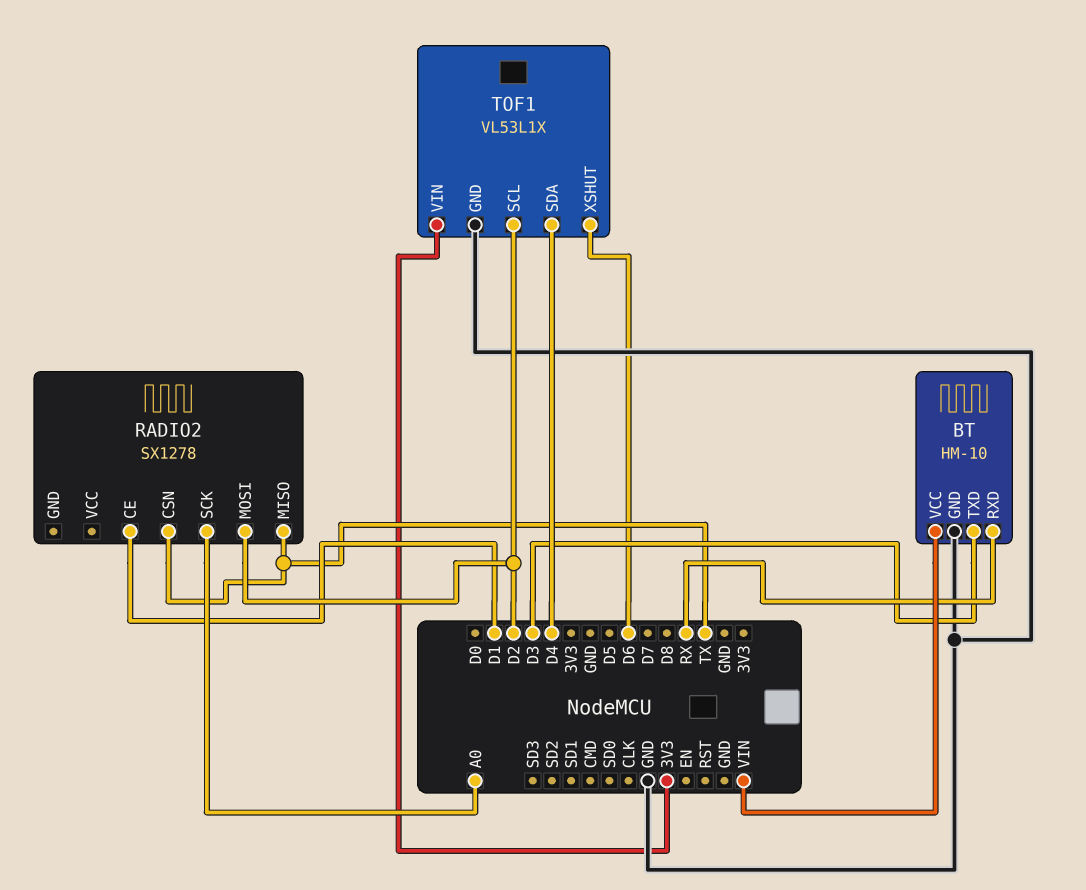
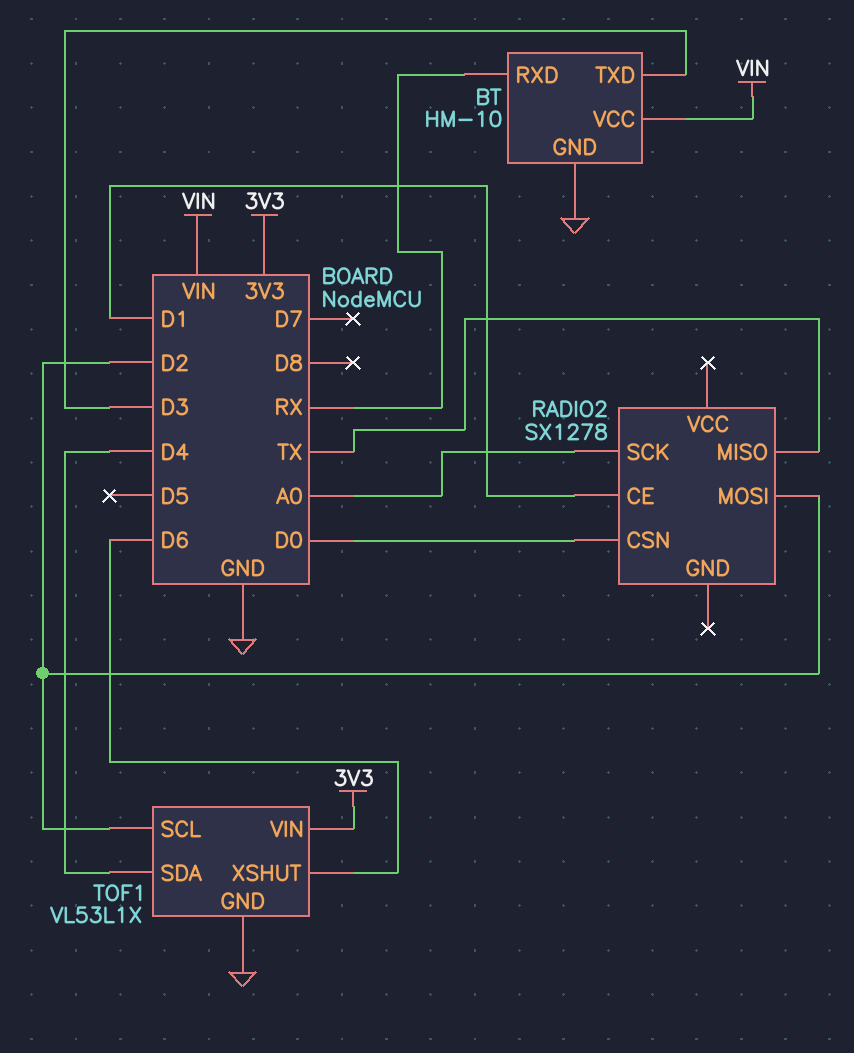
RADIO2 pin CSN: TX -> D0

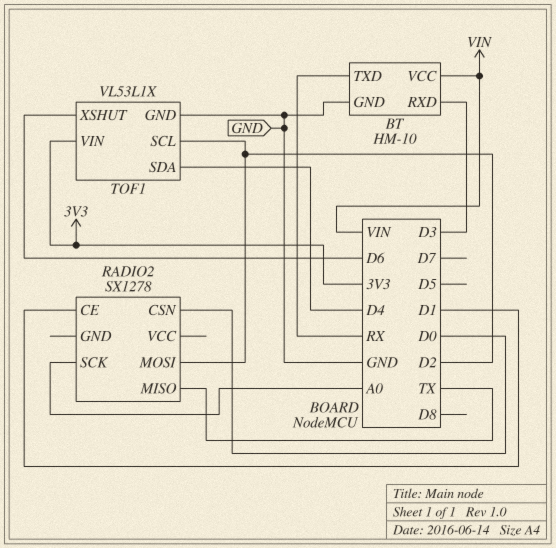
BT pin RXD: RX -> D3
BT pin TXD: D3 -> RX

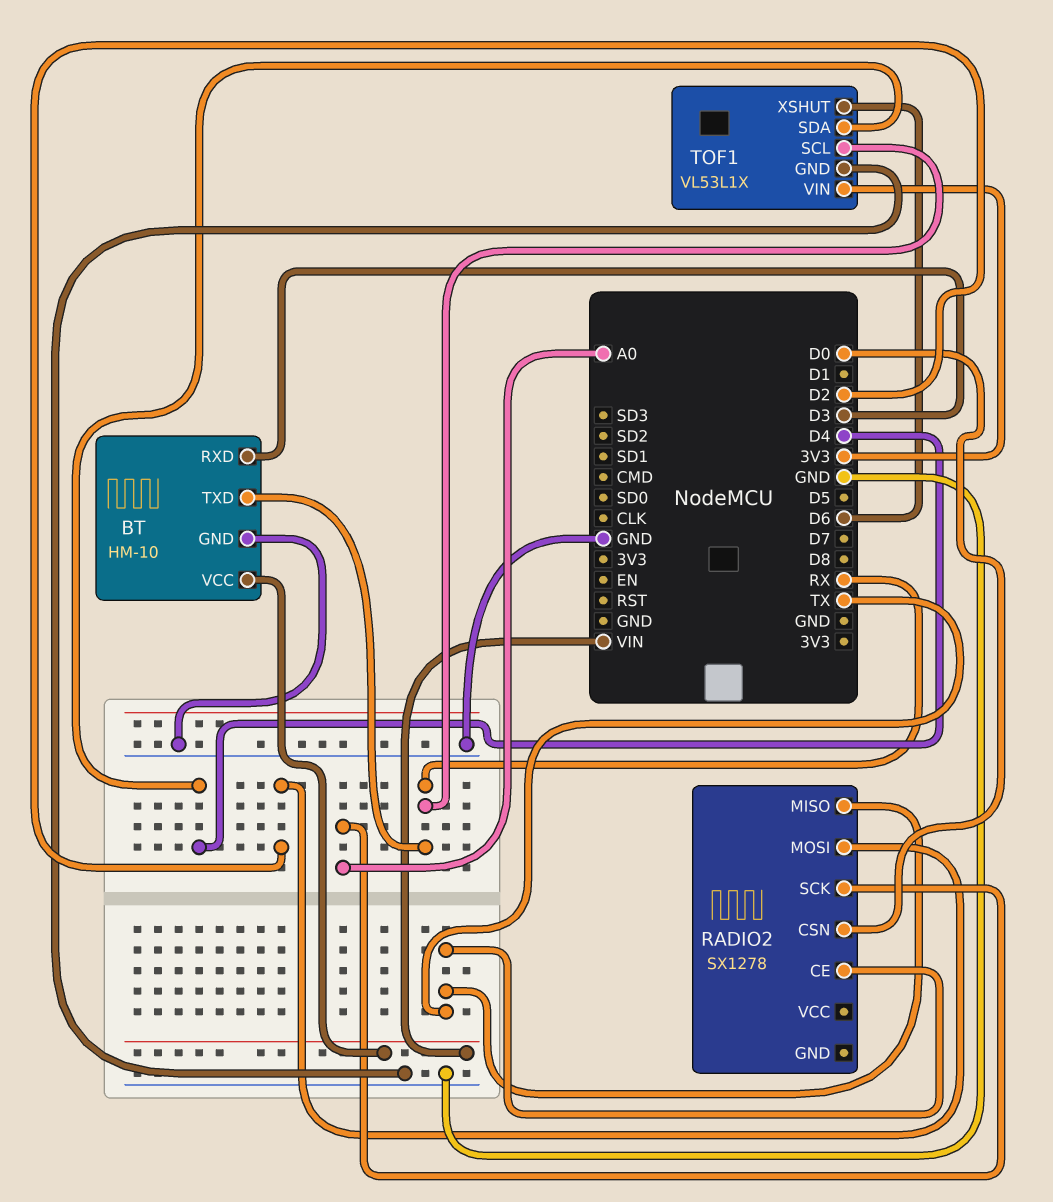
RADIO2 pin CE: D1 -> TX
TOF1 pin SCL: D2 -> RX

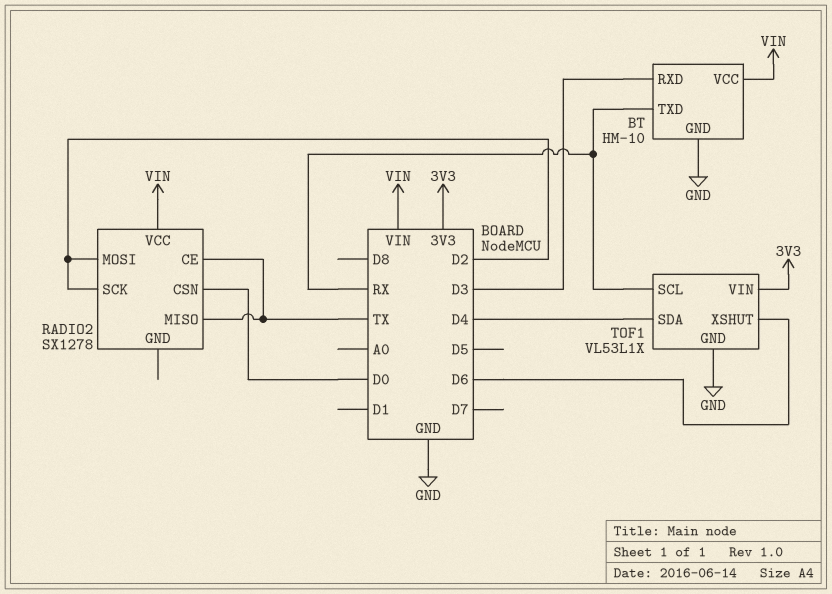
RADIO2 pin SCK: A0 -> D2
RADIO2 pin VCC: none -> VIN

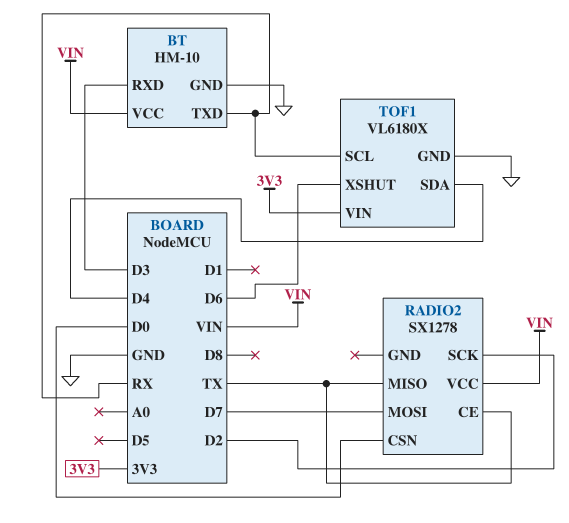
RADIO2 pin MOSI: D2 -> D7
TOF1: VL53L1X -> VL6180X

